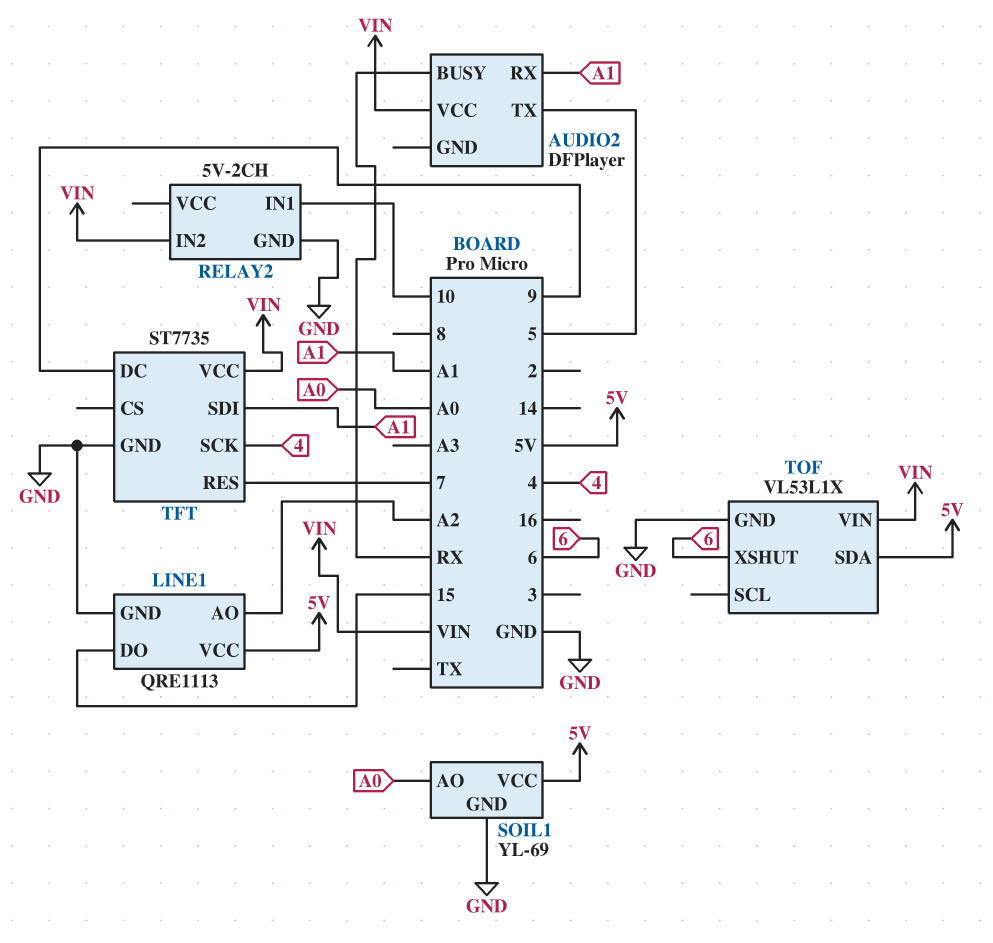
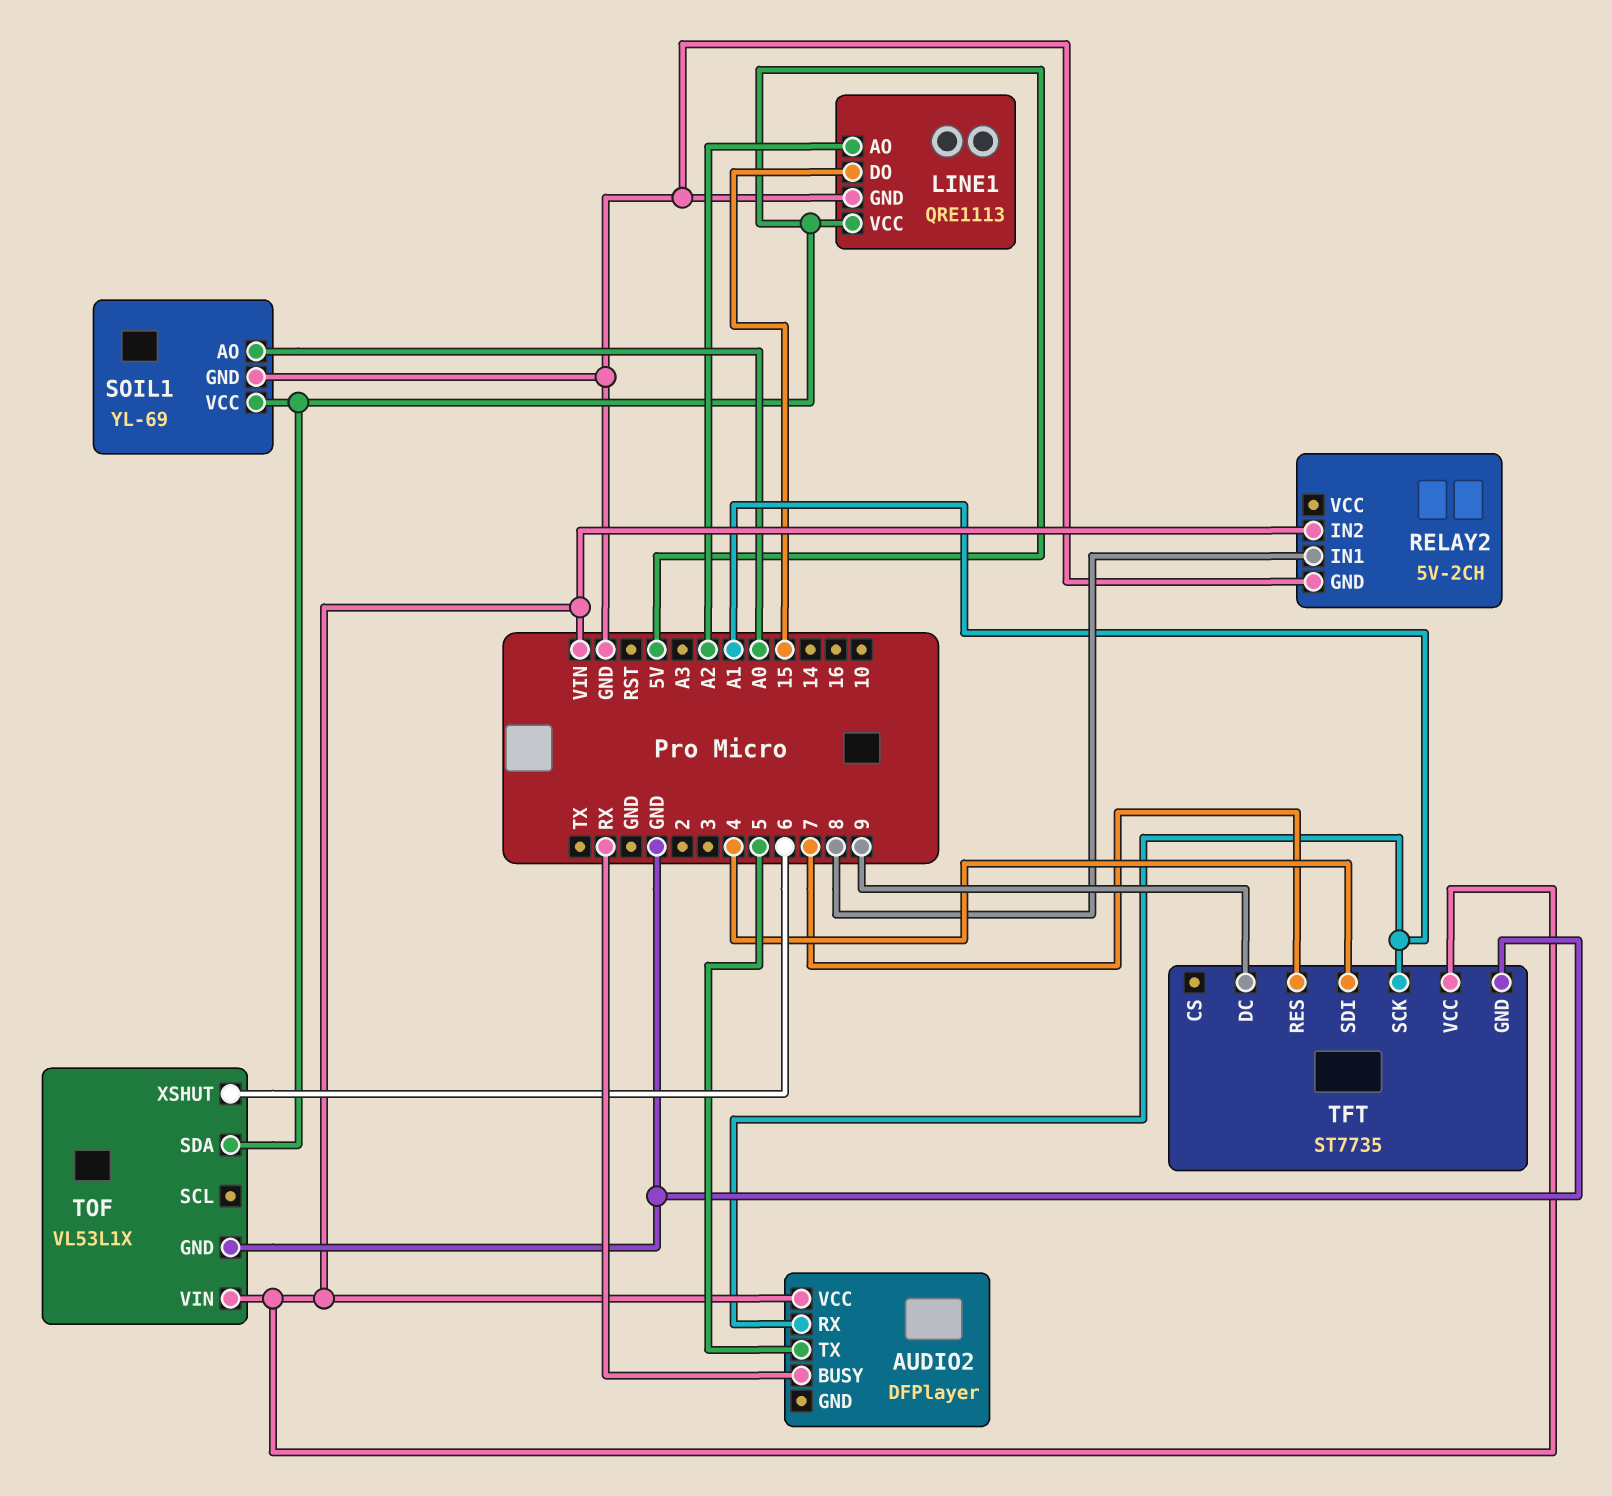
RELAY2 pin IN1: 10 -> 8
TFT pin SCK: 4 -> A1
TFT pin SDI: A1 -> 4

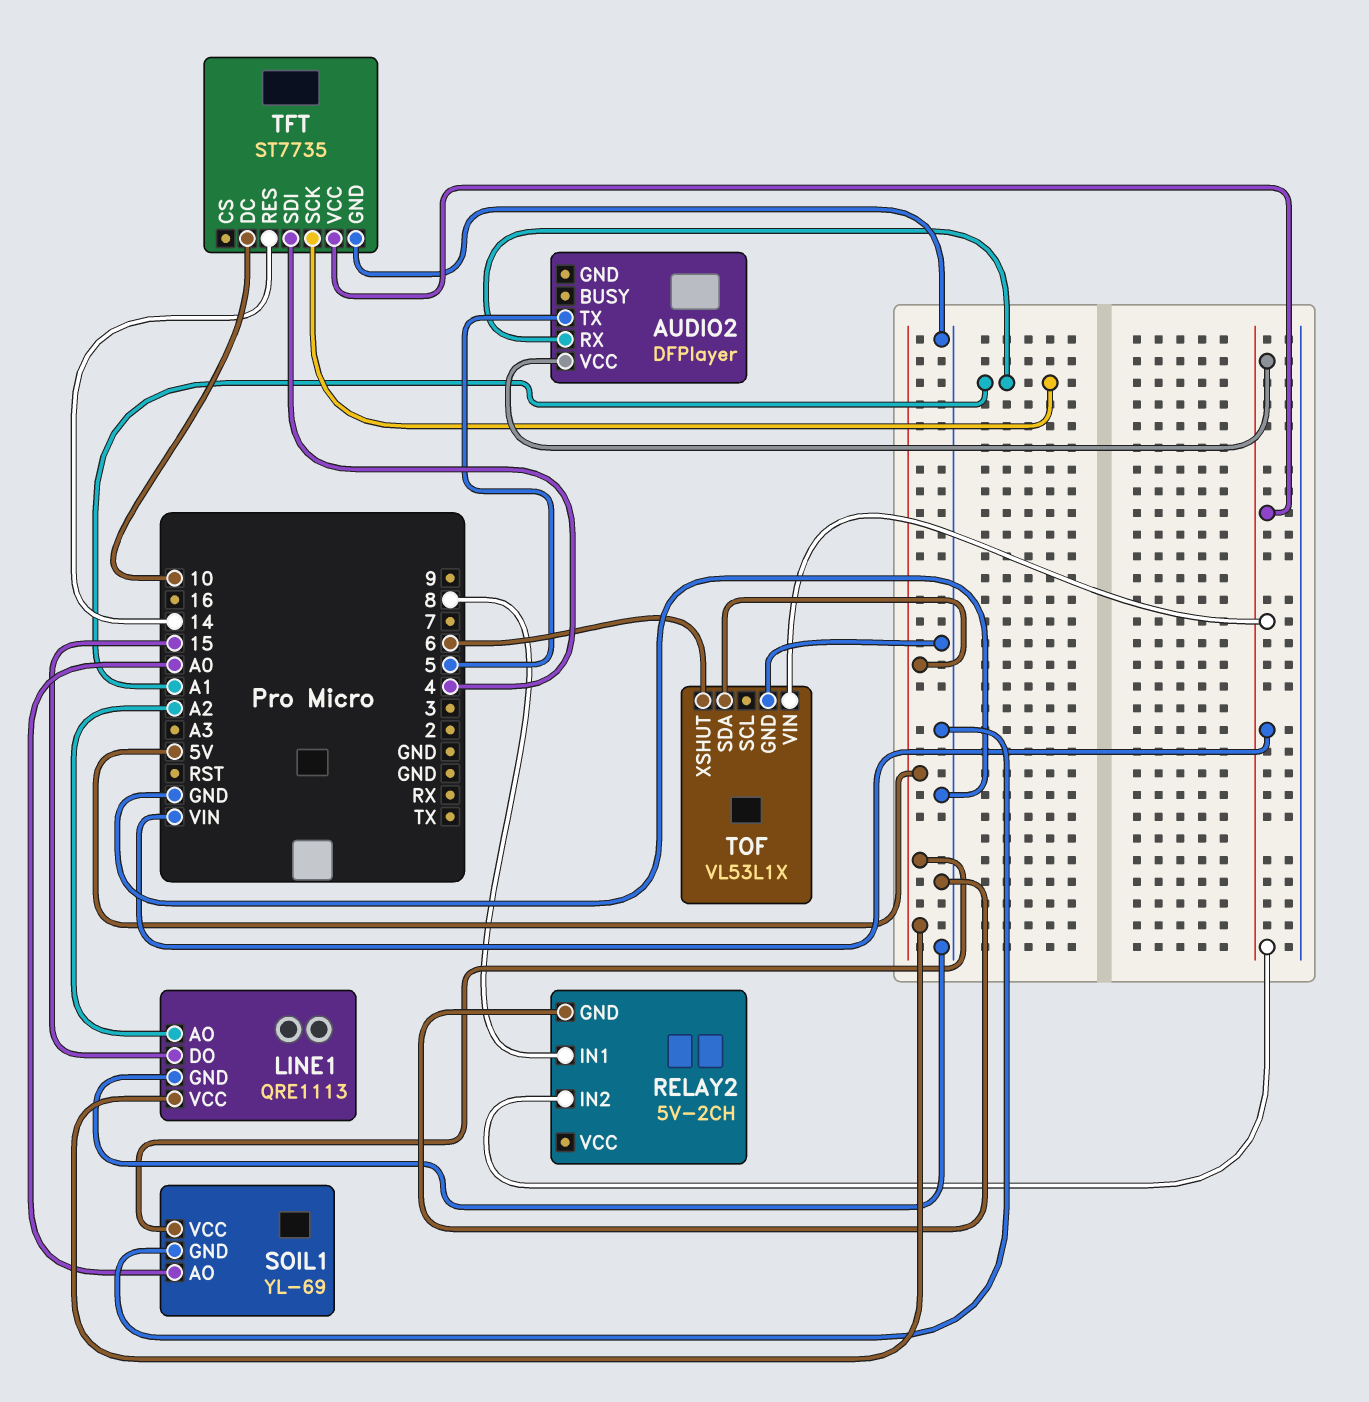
AUDIO2 pin BUSY: RX -> none
TFT pin DC: 9 -> 10
TFT pin RES: 7 -> 14

